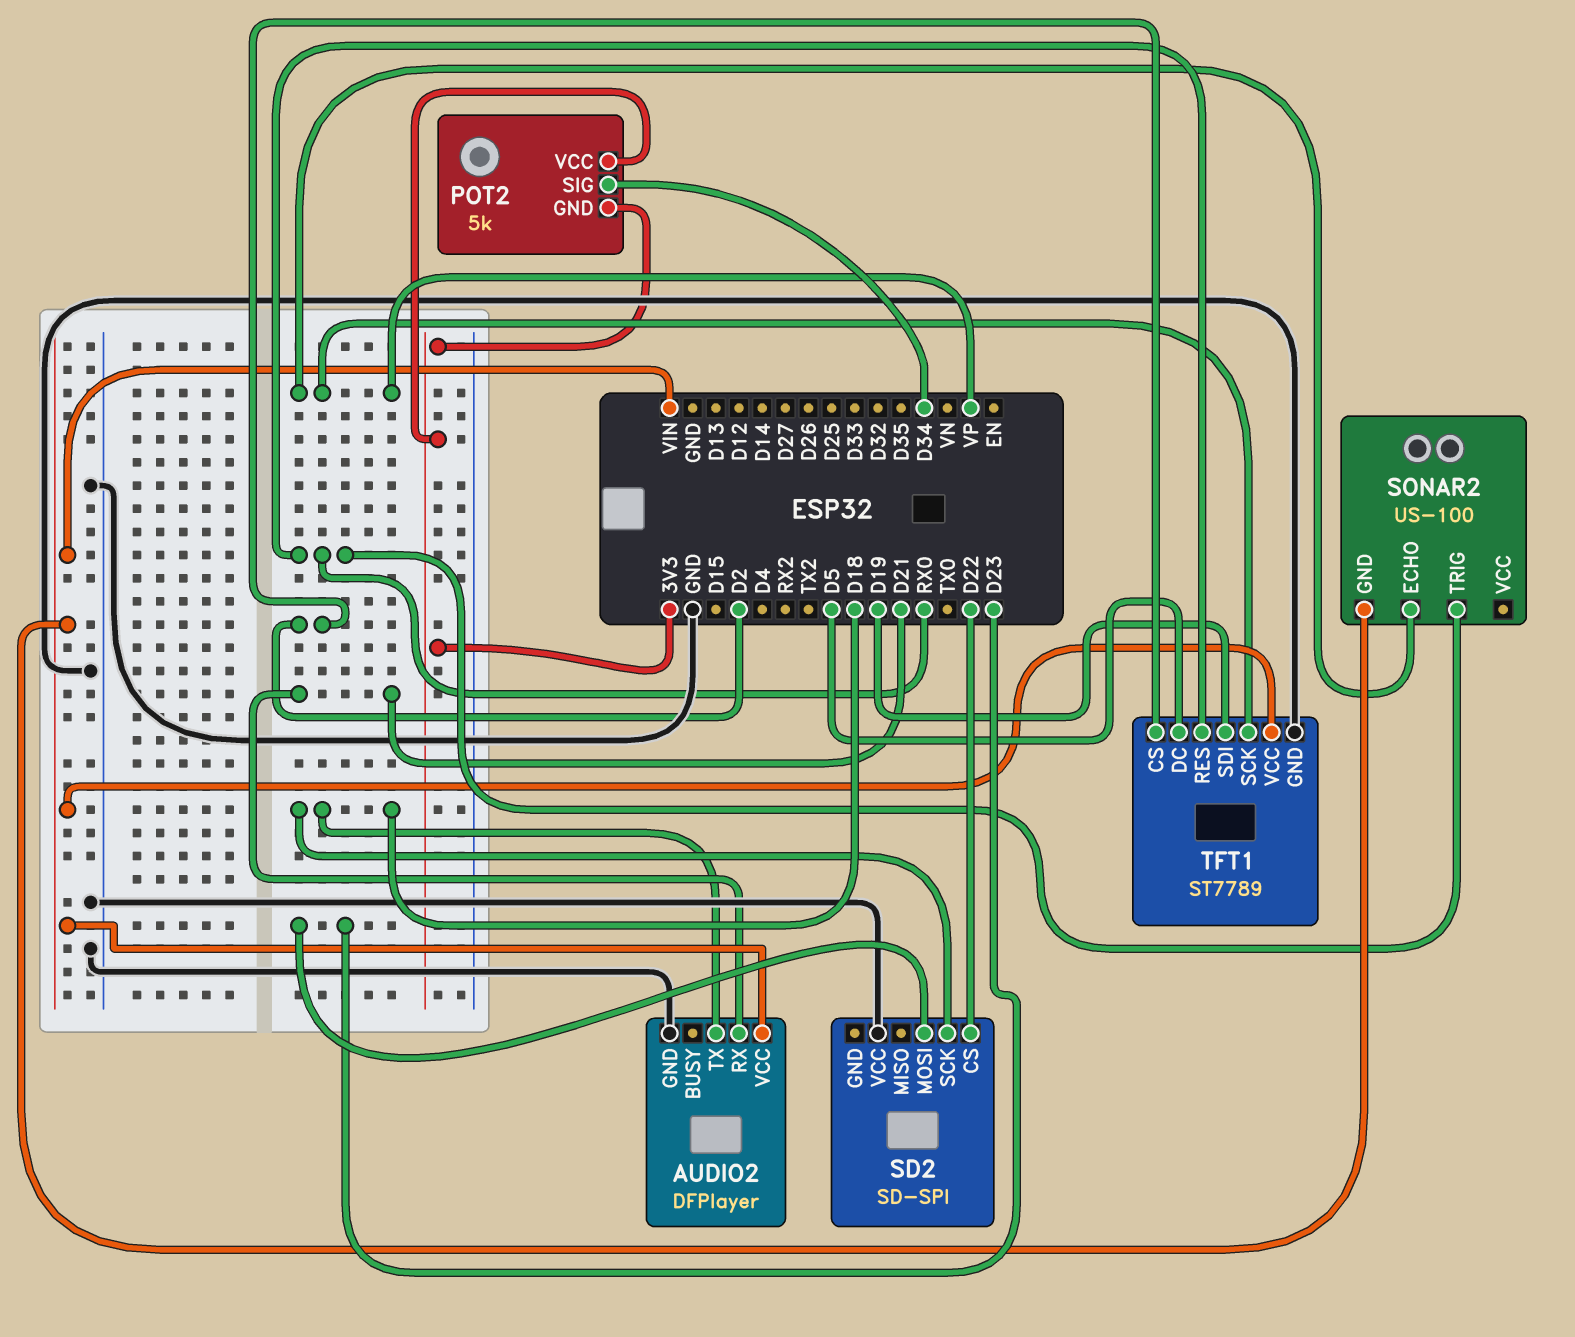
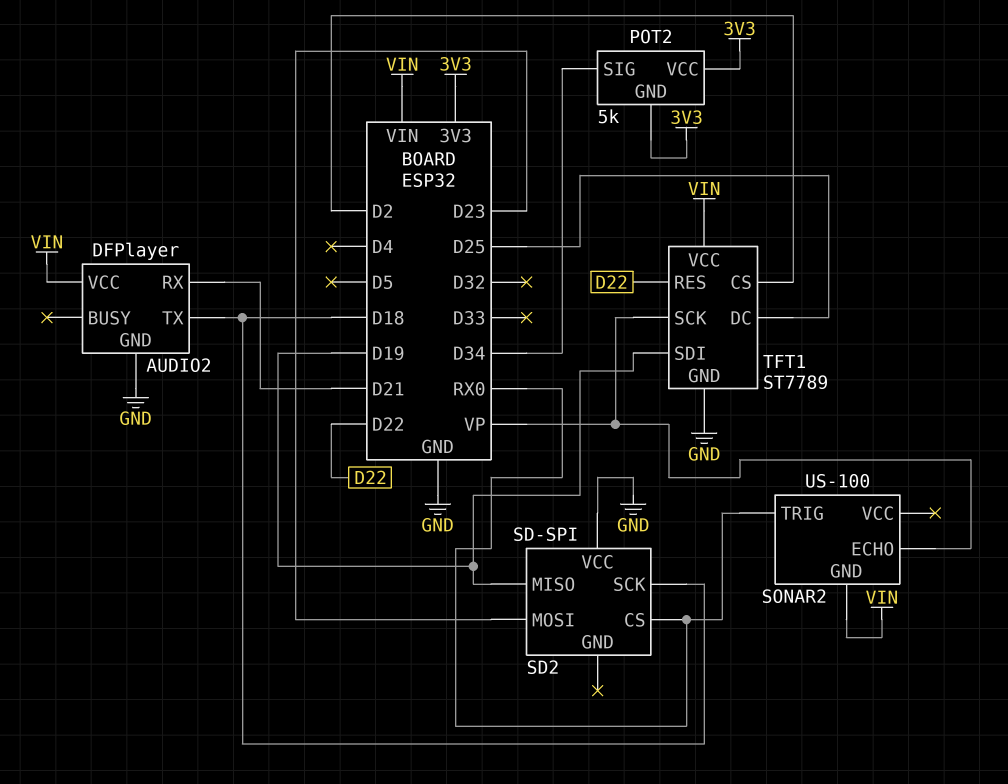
SD2 pin CS: D22 -> RX0
SD2 pin MISO: none -> D19
TFT1 pin DC: D5 -> D25
TFT1 pin RES: RX0 -> D22

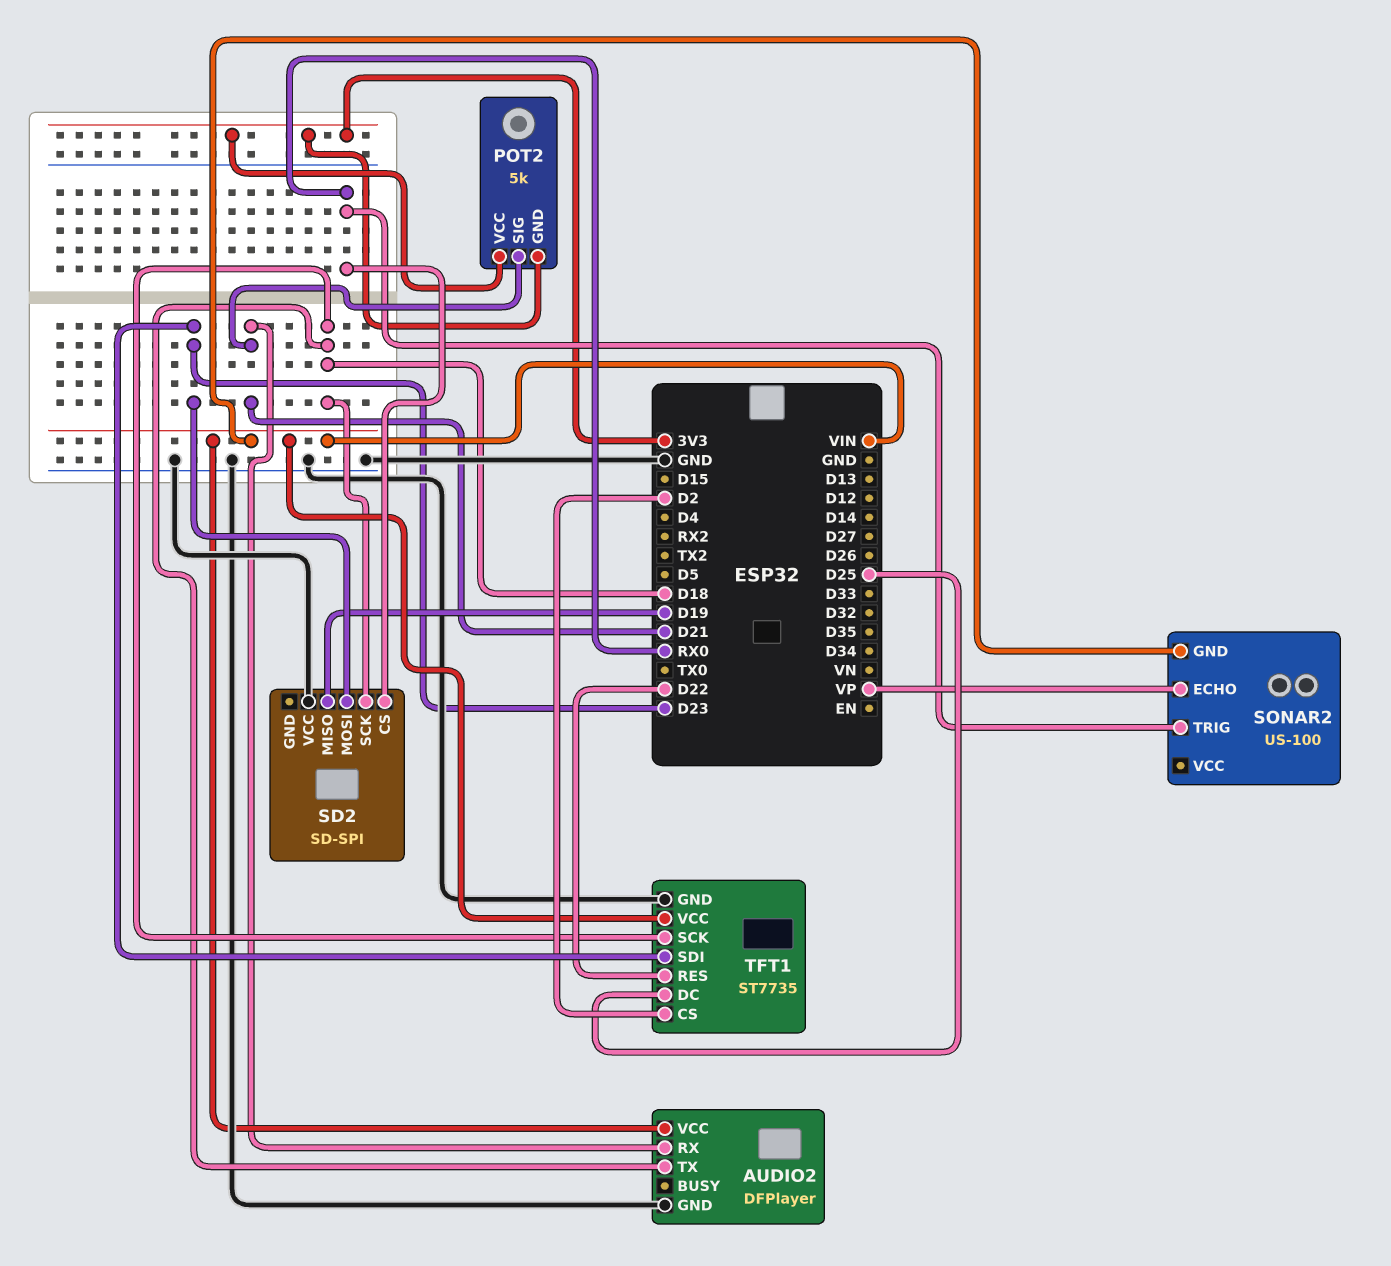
POT2 pin SIG: D34 -> D21
TFT1: ST7789 -> ST7735
TFT1 pin SCK: VP -> D18
TFT1 pin SDI: D19 -> D23

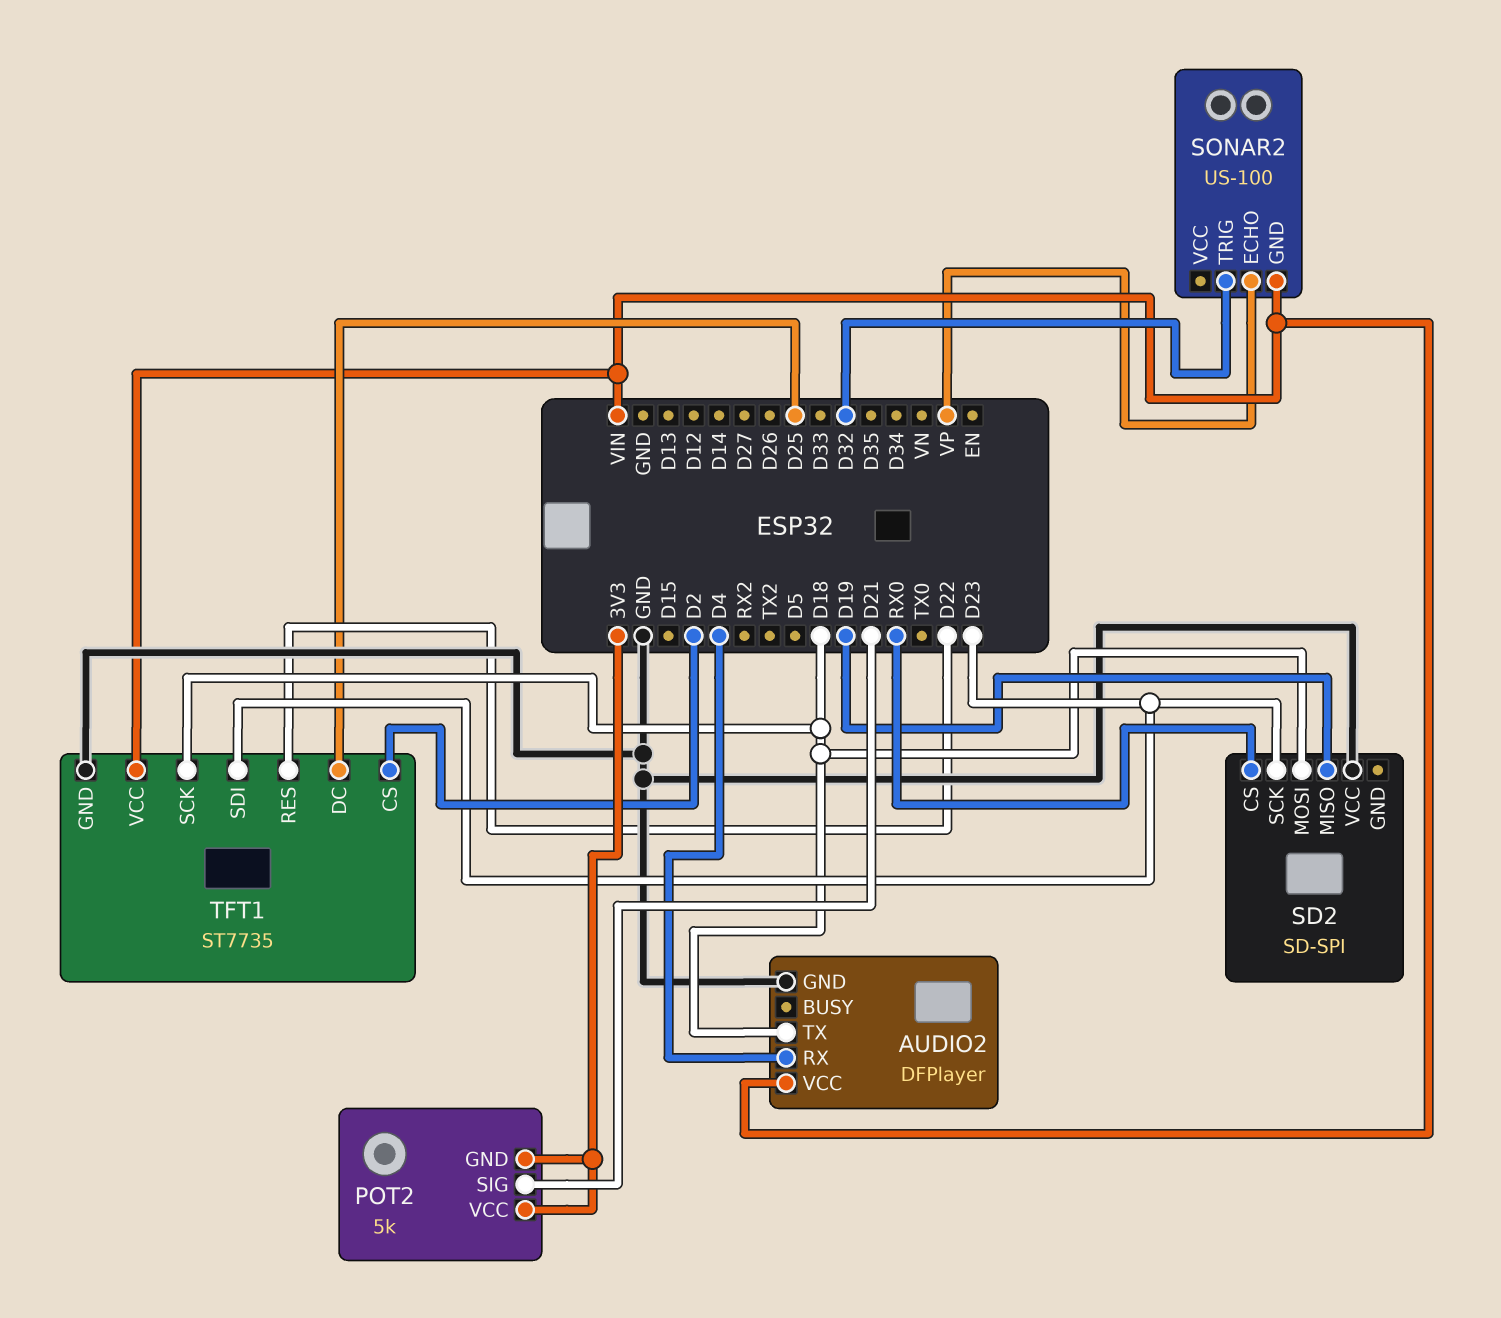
AUDIO2 pin RX: D21 -> D4
SD2 pin MOSI: D23 -> D18
SD2 pin SCK: D18 -> D23
SONAR2 pin TRIG: RX0 -> D32

